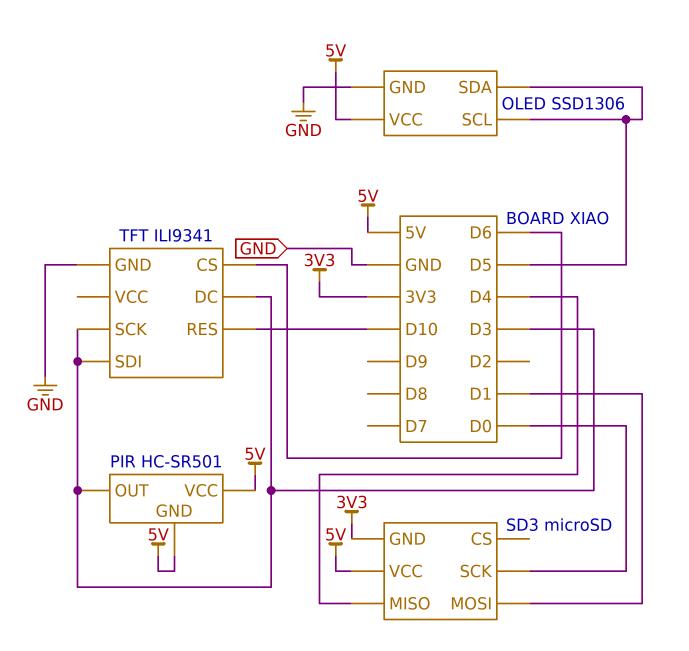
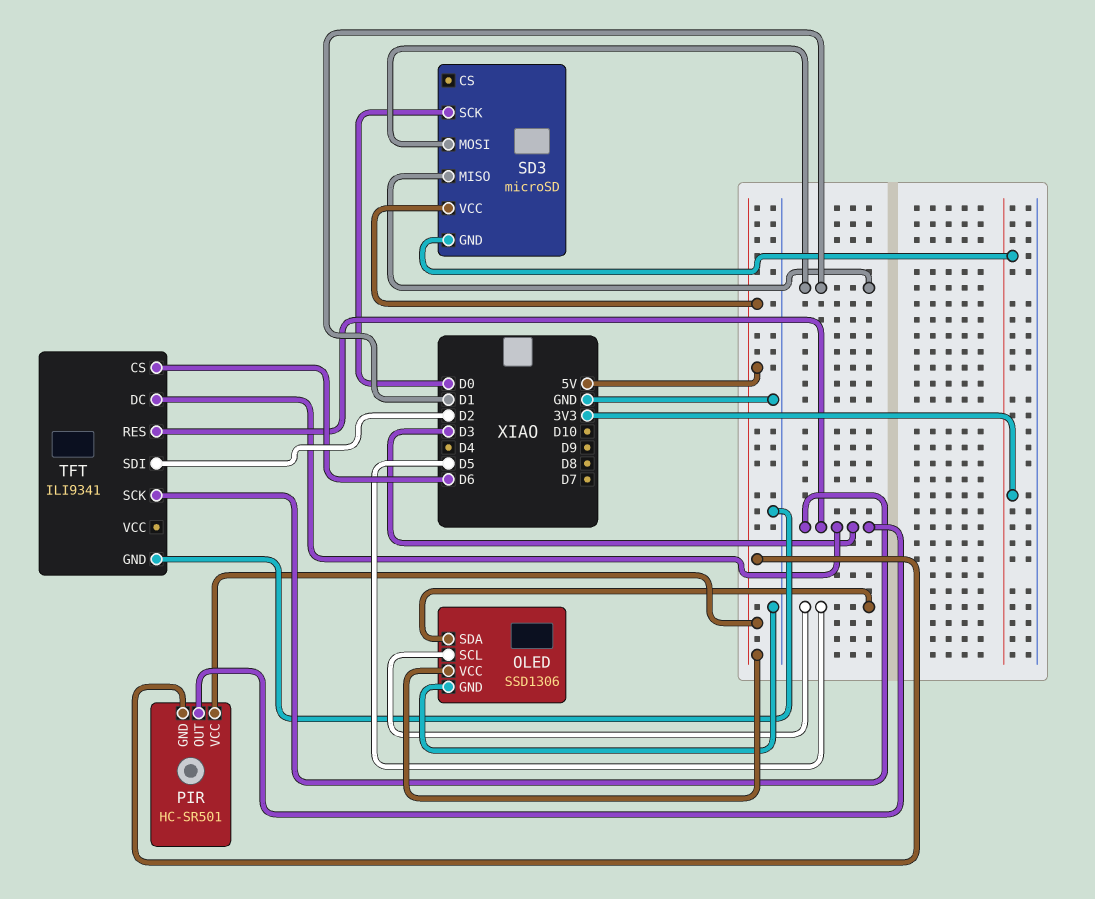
SD3 pin MISO: D4 -> D1
TFT pin RES: D10 -> D3
TFT pin SDI: D3 -> D2

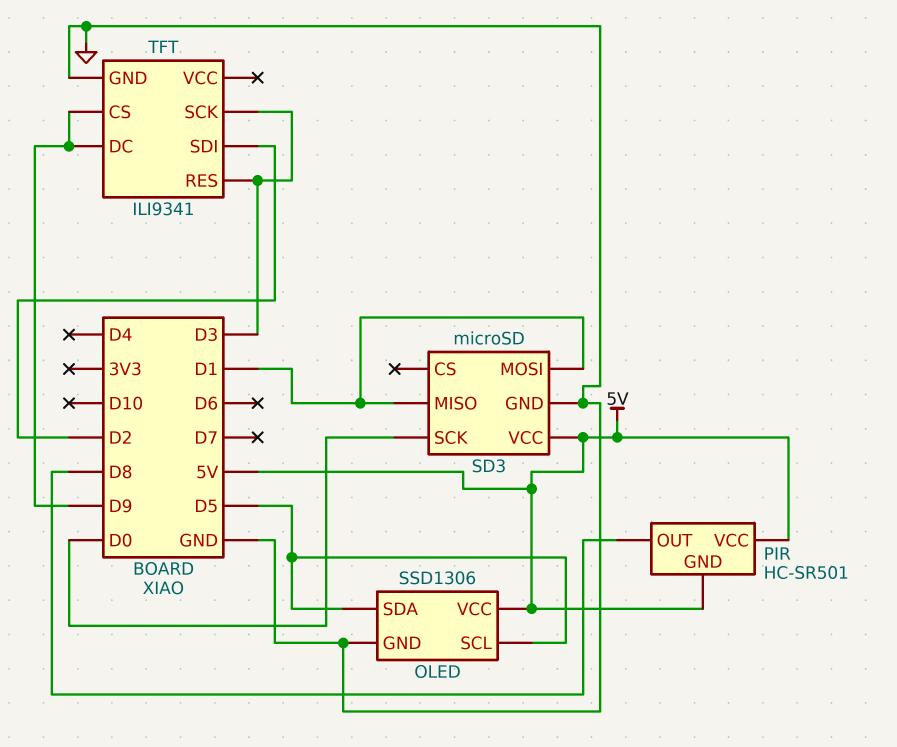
PIR pin OUT: D3 -> D8
SD3 pin GND: 3V3 -> GND
TFT pin CS: D6 -> D9
TFT pin DC: D3 -> D9

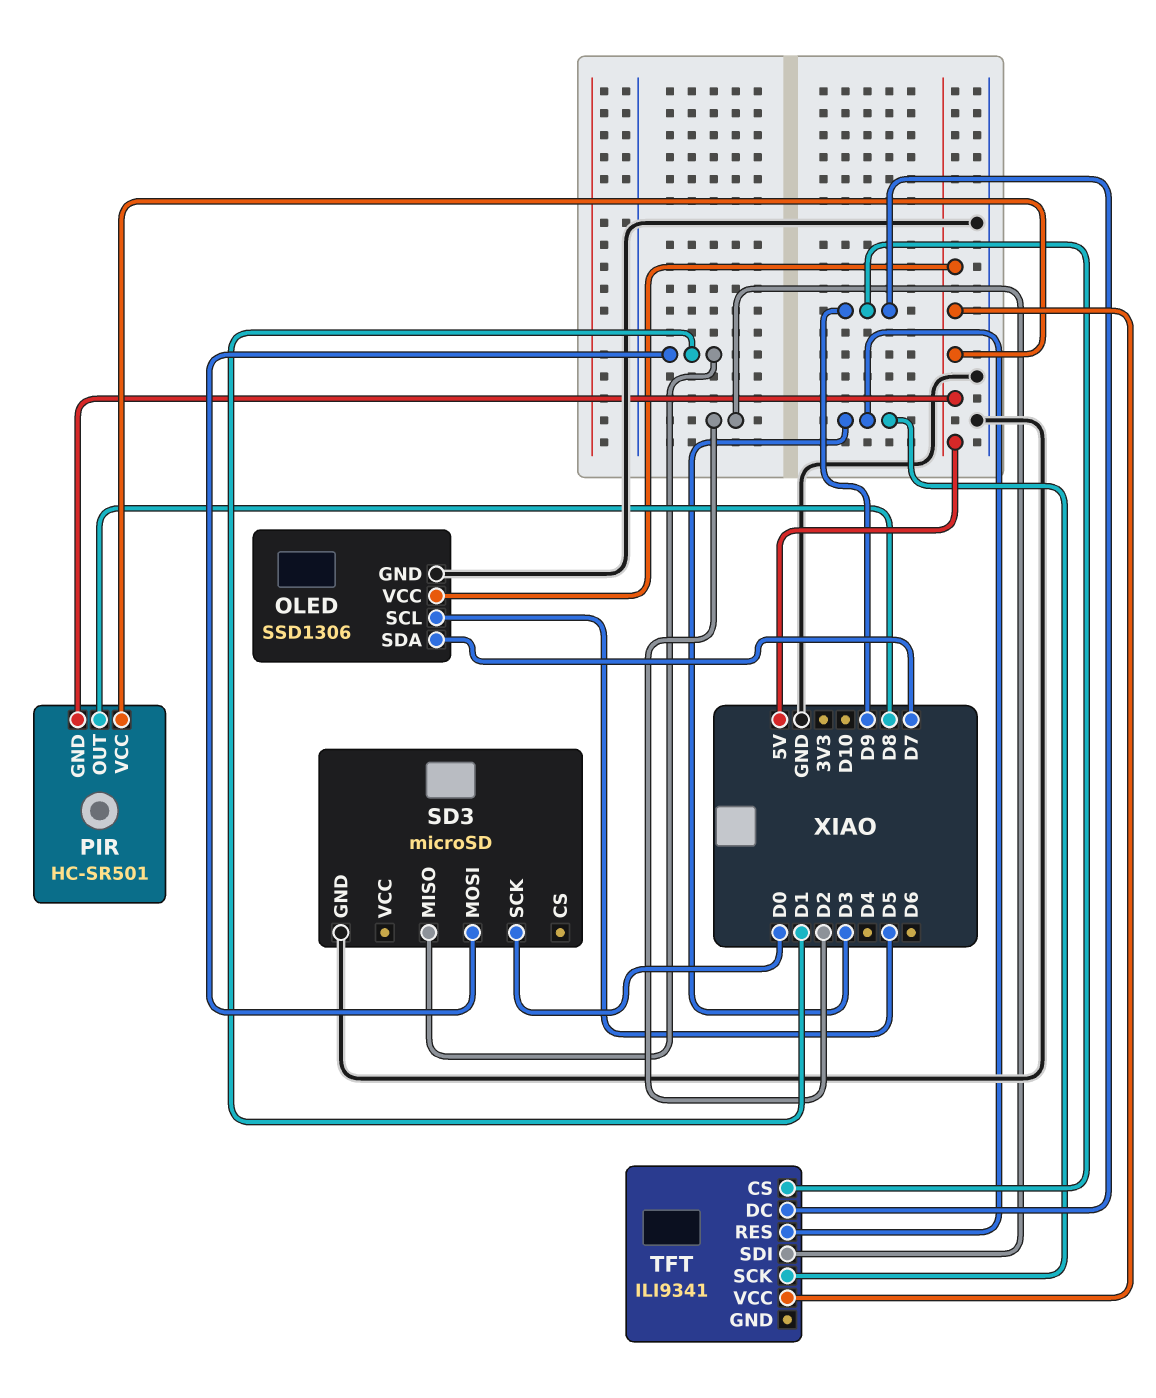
OLED pin SDA: D5 -> D7
SD3 pin VCC: 5V -> none
TFT pin GND: GND -> none
TFT pin VCC: none -> 5V

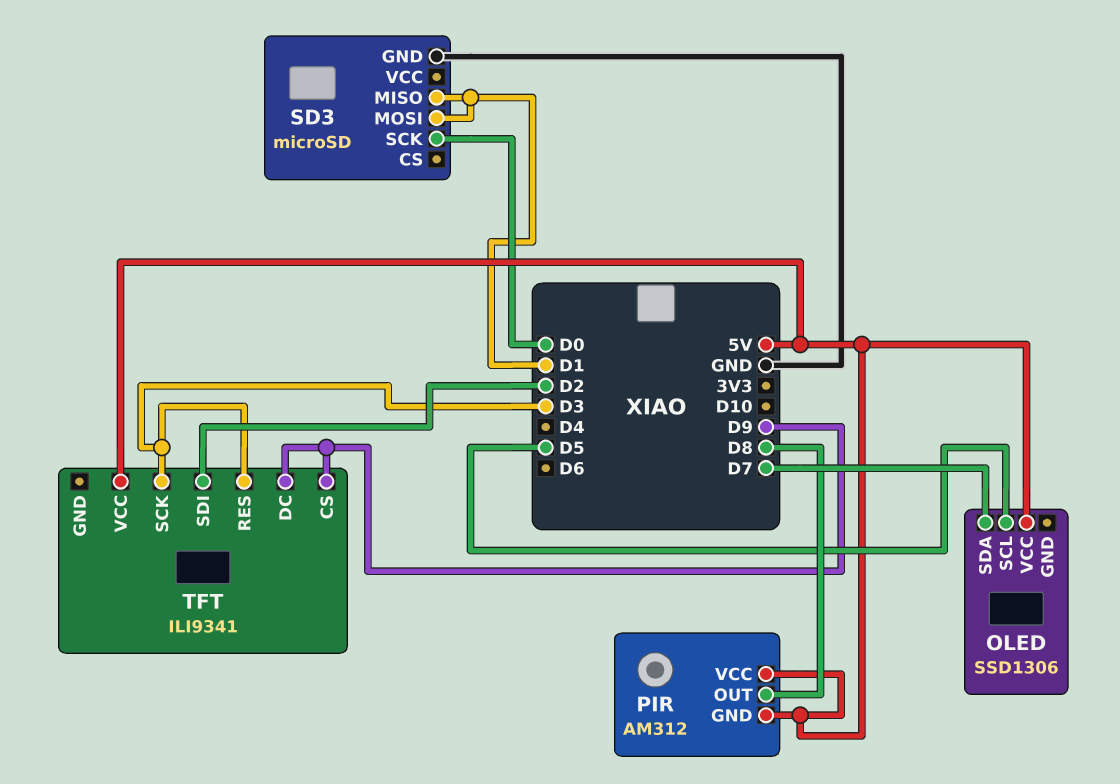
OLED pin GND: GND -> none
PIR: HC-SR501 -> AM312

